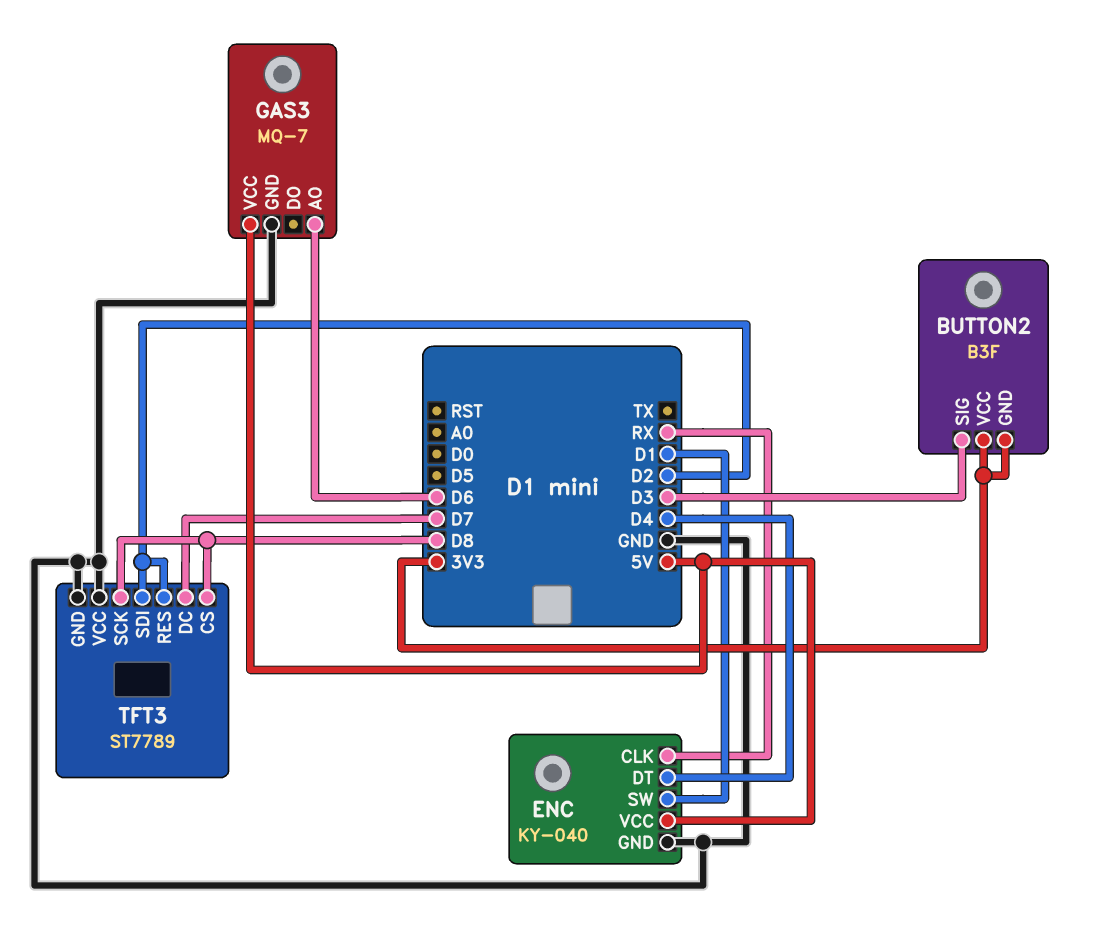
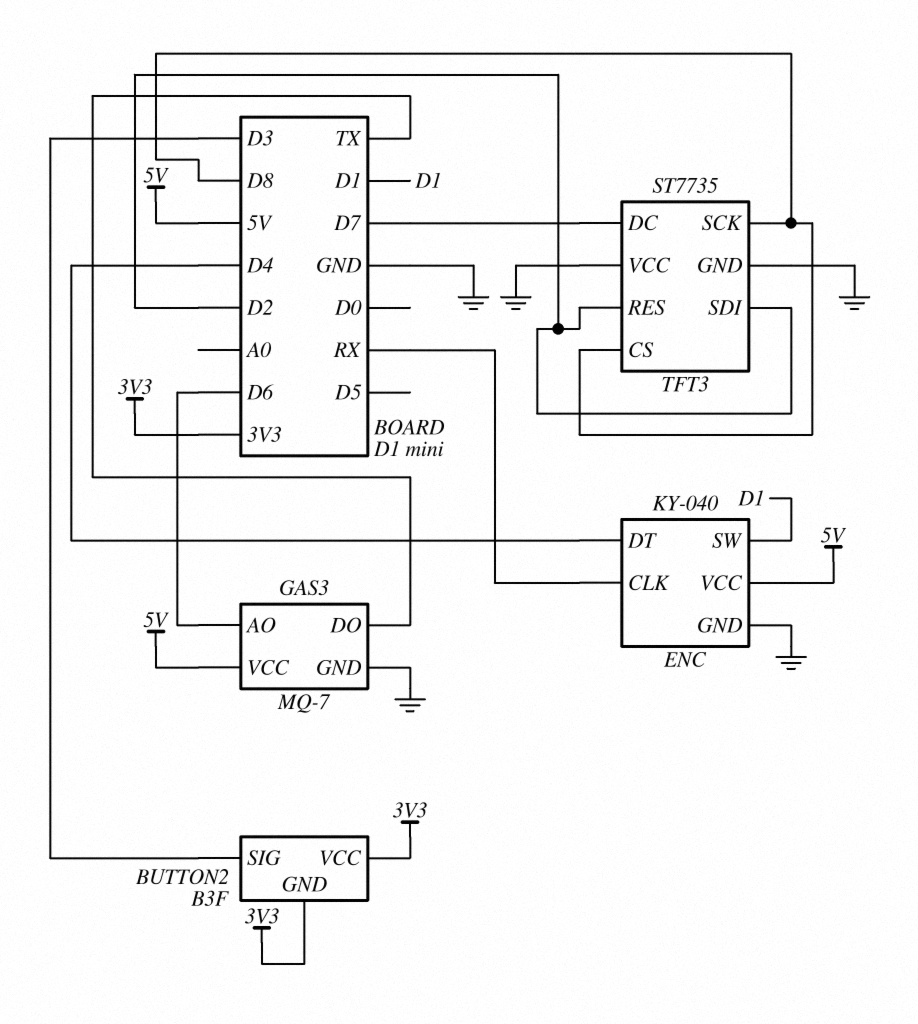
GAS3 pin DO: none -> TX
TFT3: ST7789 -> ST7735

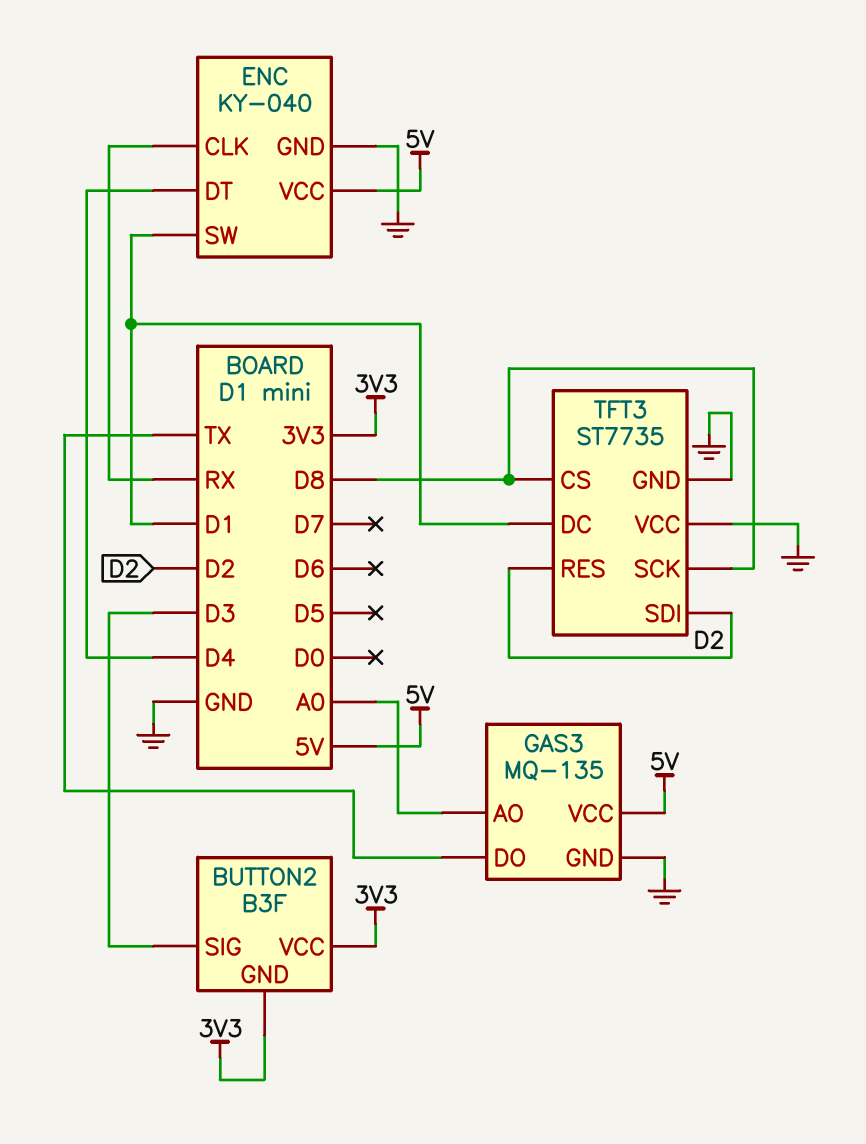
GAS3: MQ-7 -> MQ-135
GAS3 pin AO: D6 -> A0
TFT3 pin DC: D7 -> D1

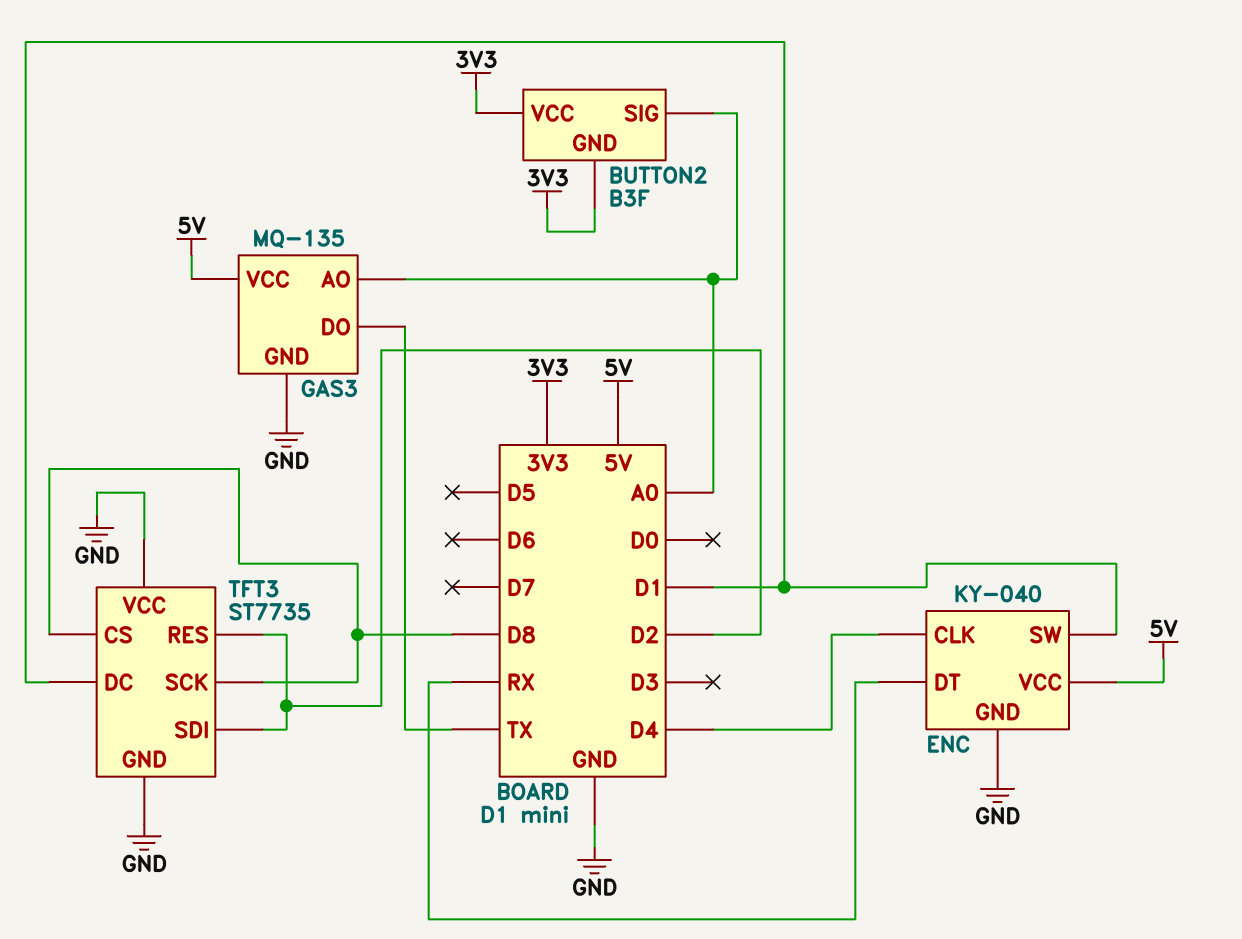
BUTTON2 pin SIG: D3 -> A0
ENC pin CLK: RX -> D4
ENC pin DT: D4 -> RX

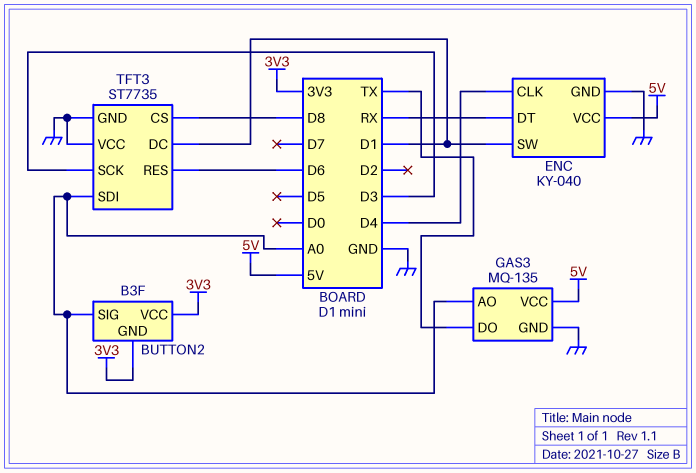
TFT3 pin RES: D2 -> D6
TFT3 pin SCK: D8 -> D3
TFT3 pin SDI: D2 -> A0

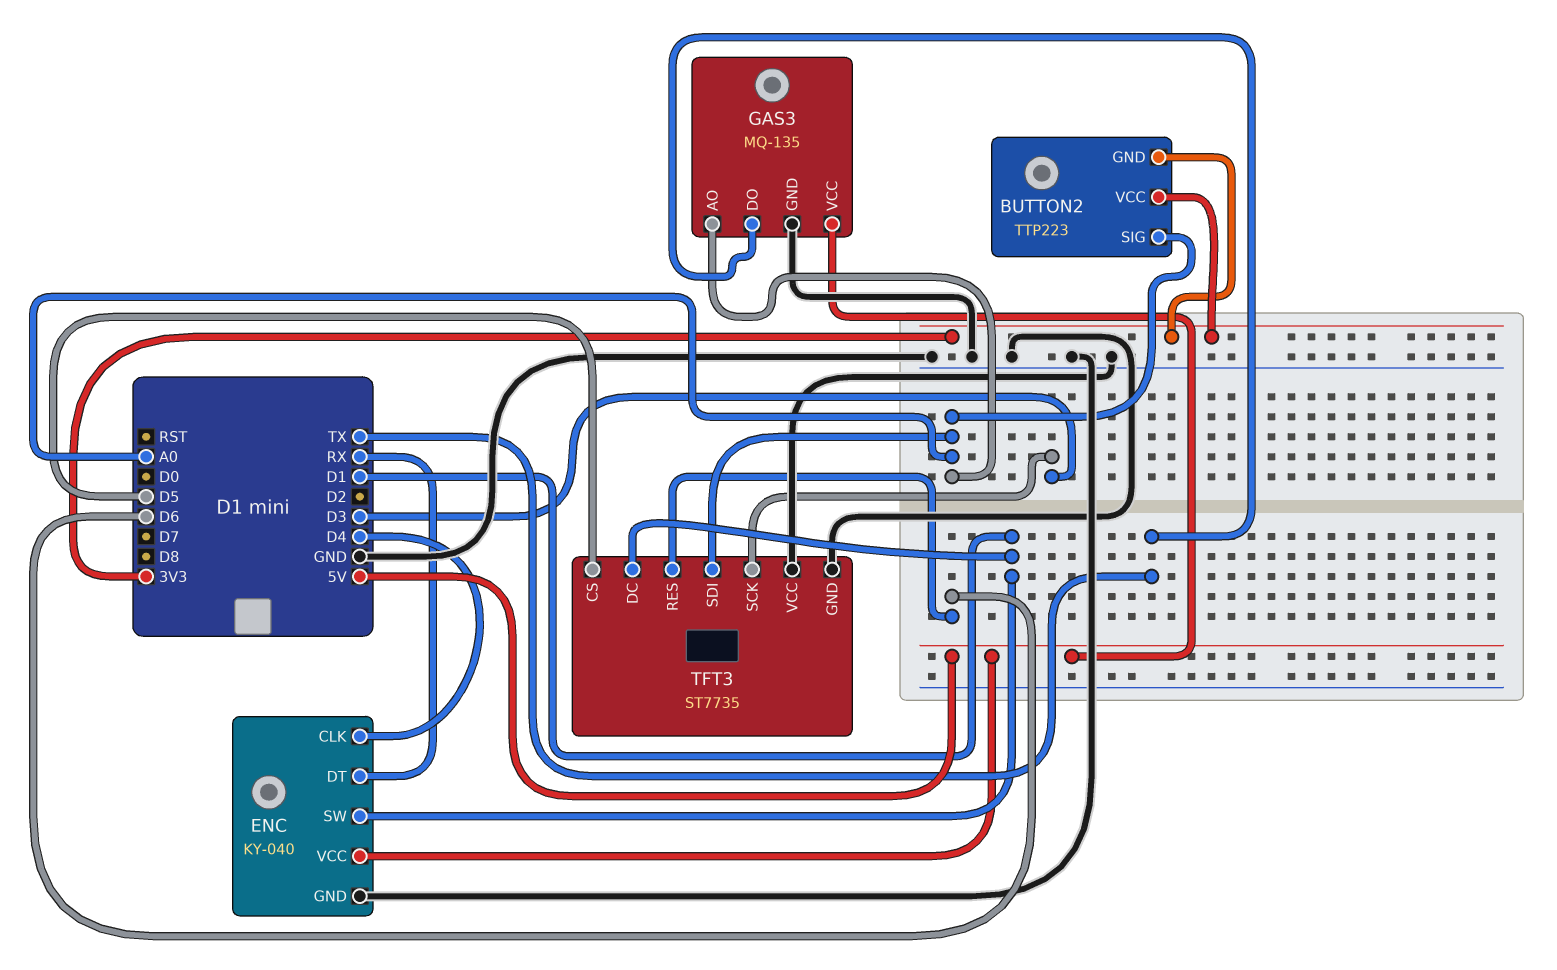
BUTTON2: B3F -> TTP223
TFT3 pin CS: D8 -> D5

